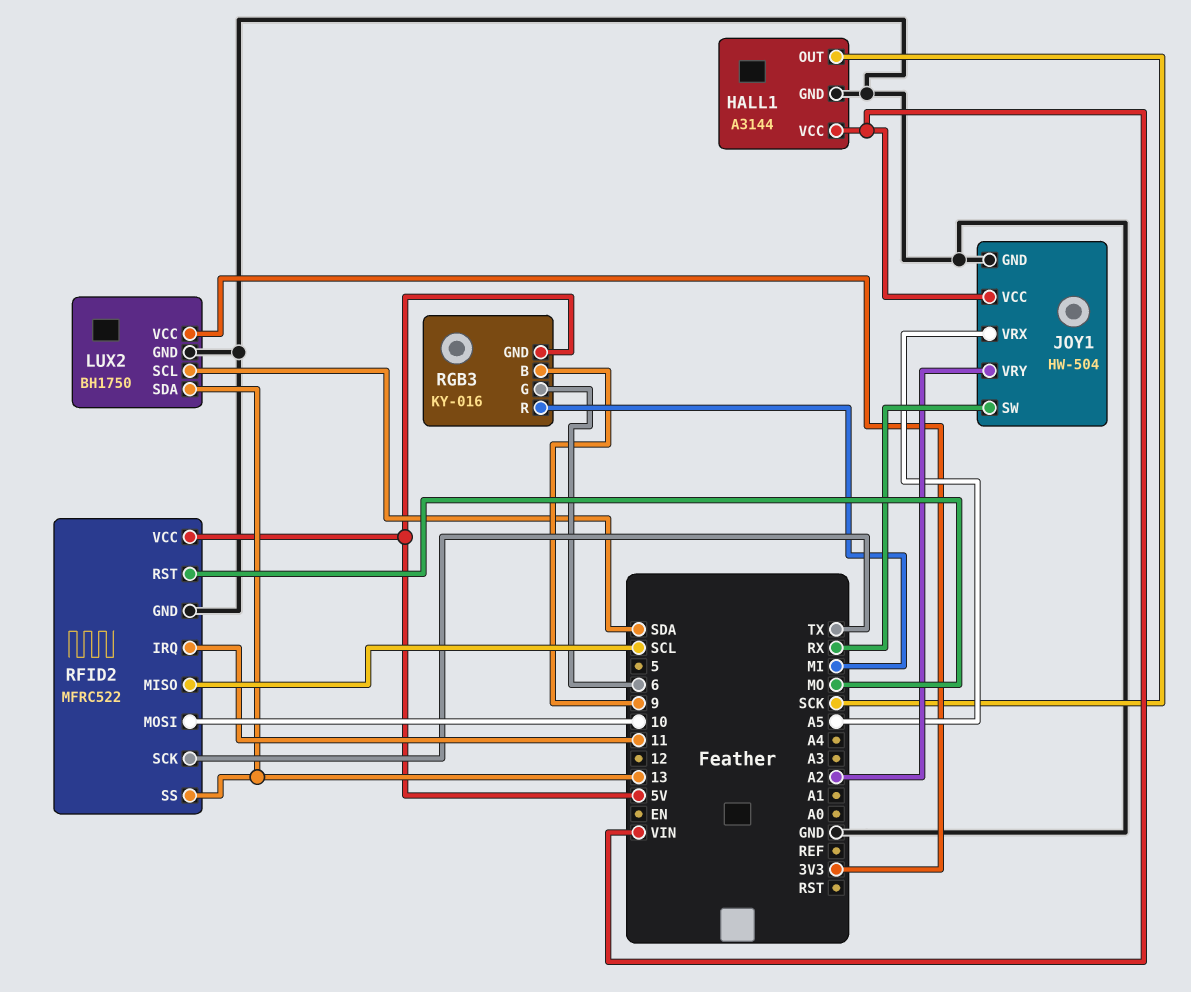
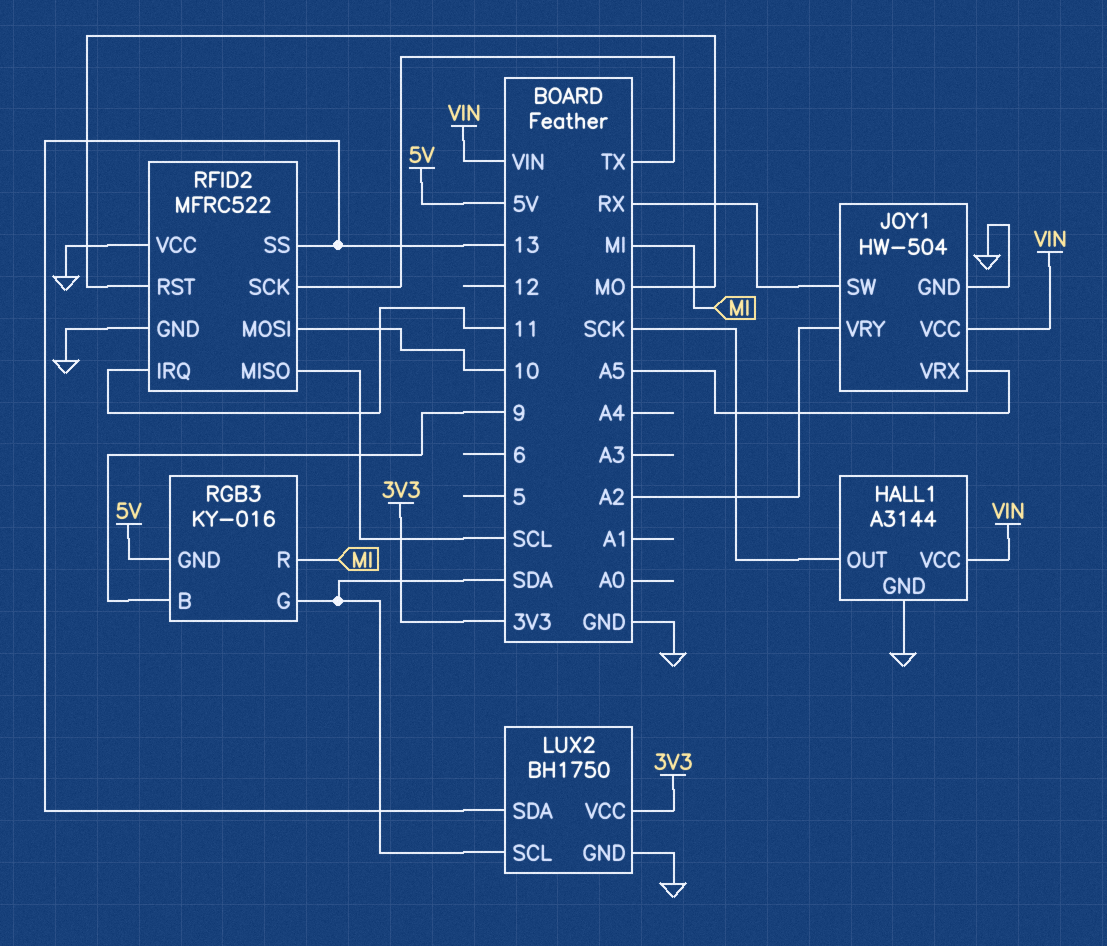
RFID2 pin VCC: 5V -> GND
RGB3 pin G: 6 -> SDA

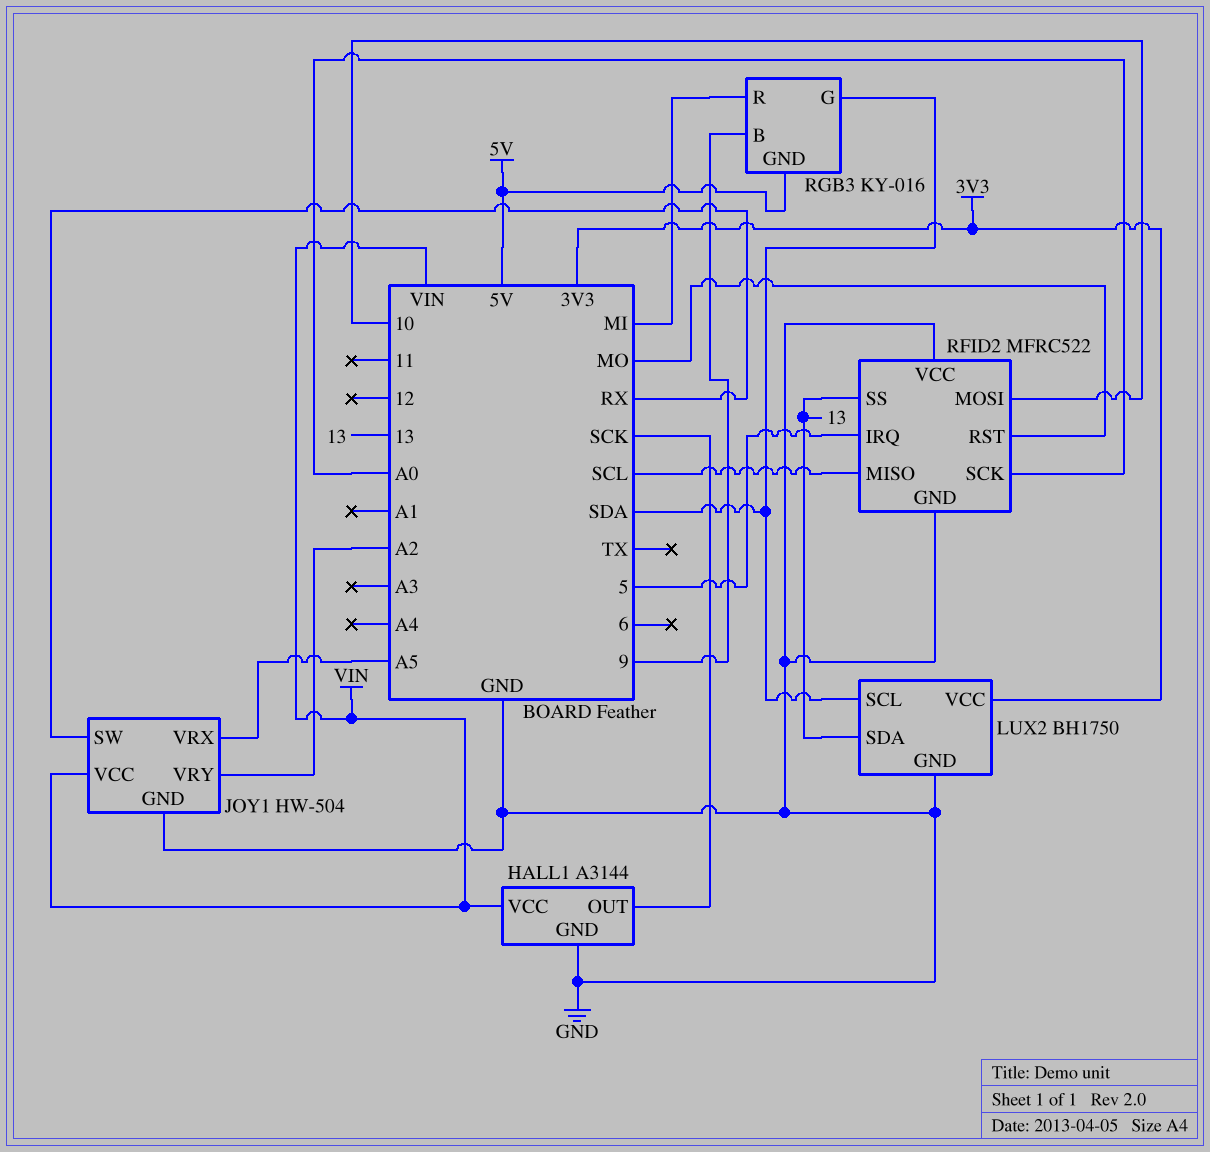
RFID2 pin IRQ: 11 -> 5
RFID2 pin SCK: TX -> A0

